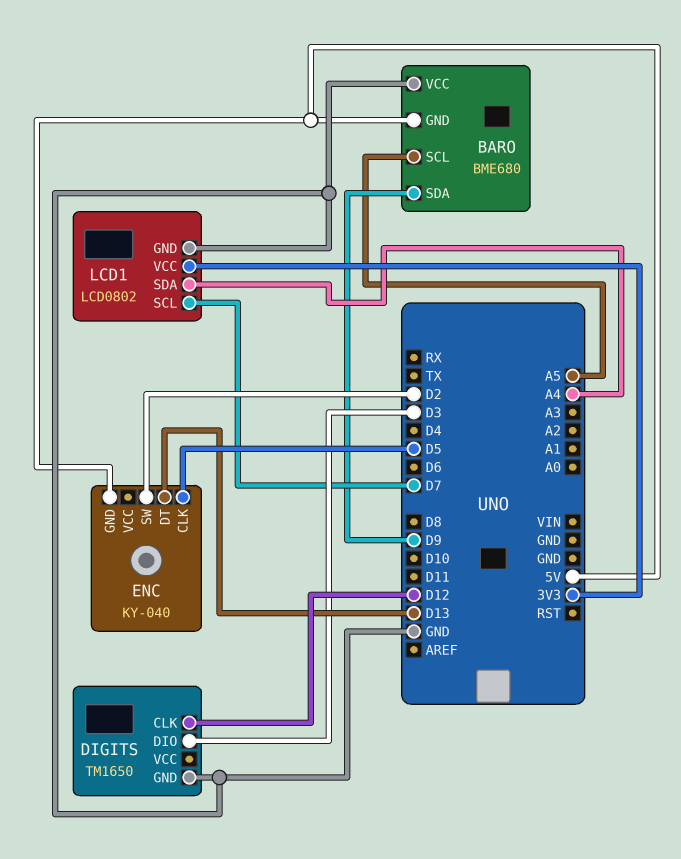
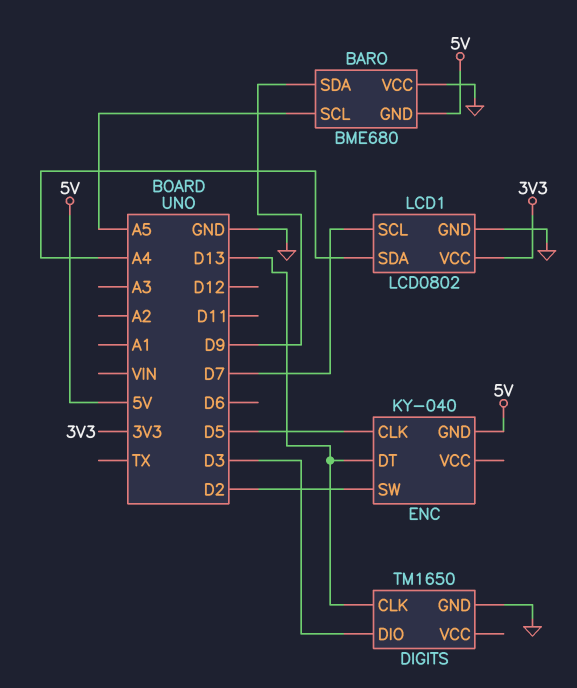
DIGITS pin CLK: D12 -> D13

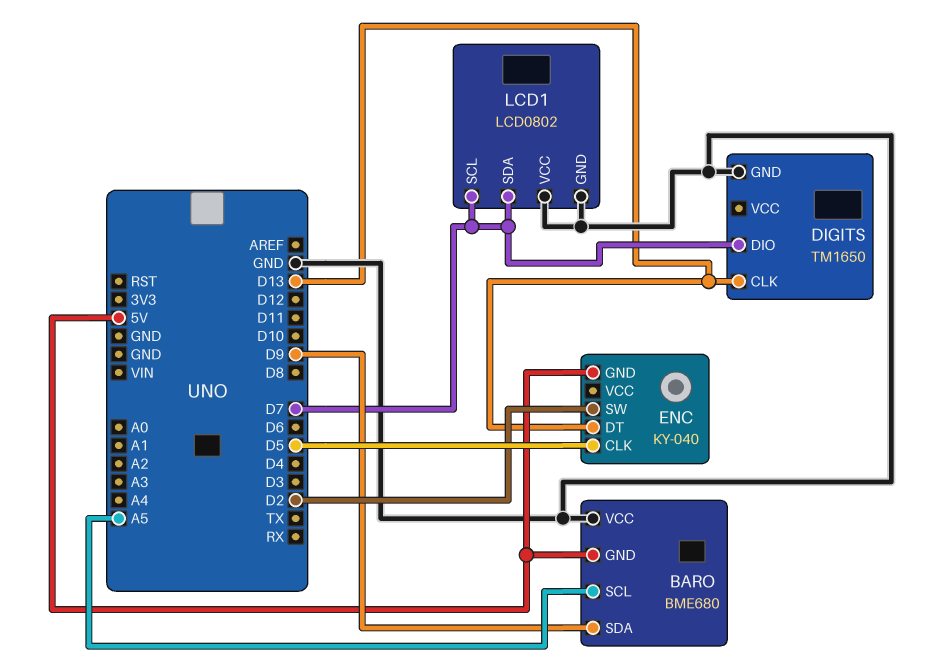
DIGITS pin DIO: D3 -> D7
LCD1 pin SDA: A4 -> D7
LCD1 pin VCC: 3V3 -> GND

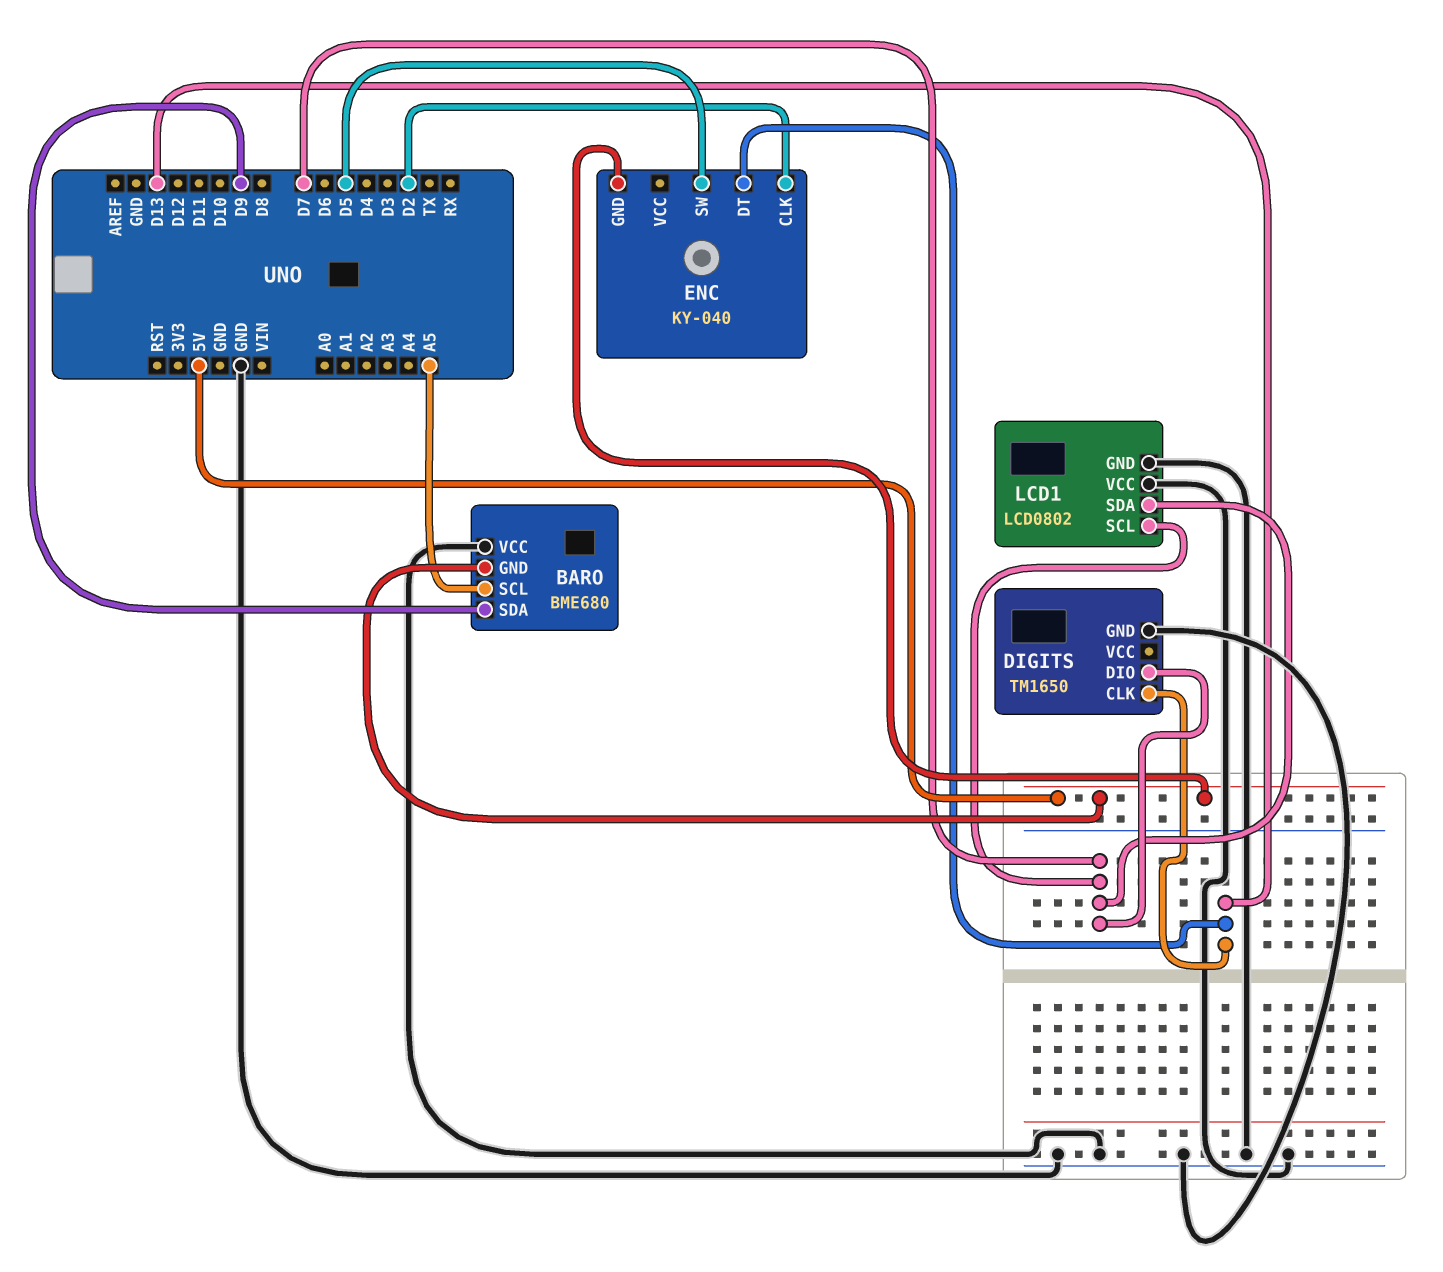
ENC pin CLK: D5 -> D2
ENC pin SW: D2 -> D5

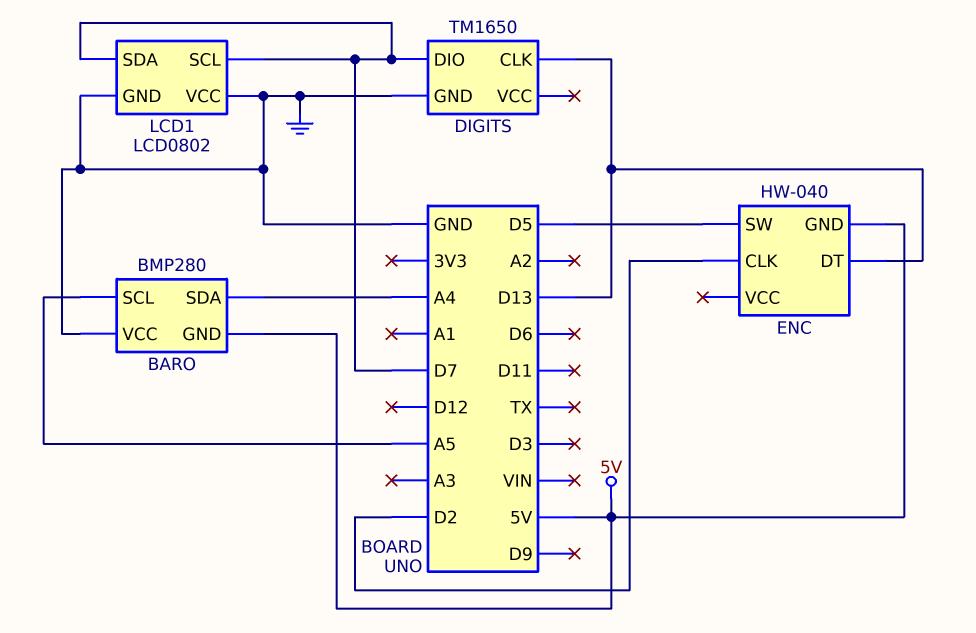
BARO: BME680 -> BMP280
BARO pin SDA: D9 -> A4
ENC: KY-040 -> HW-040

